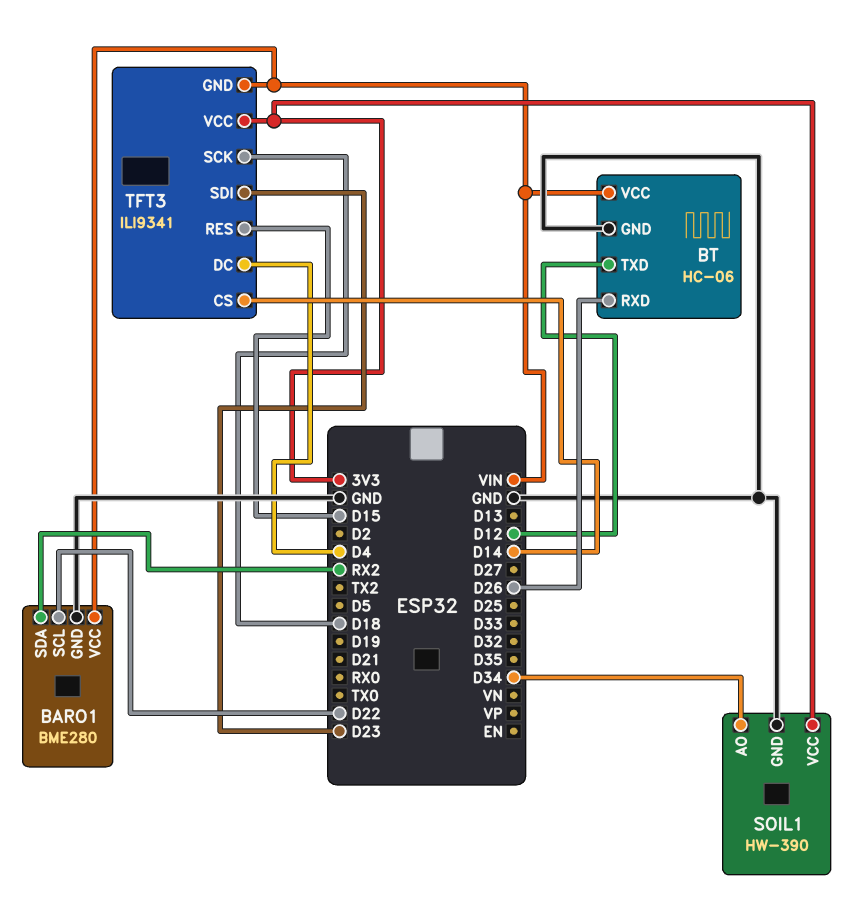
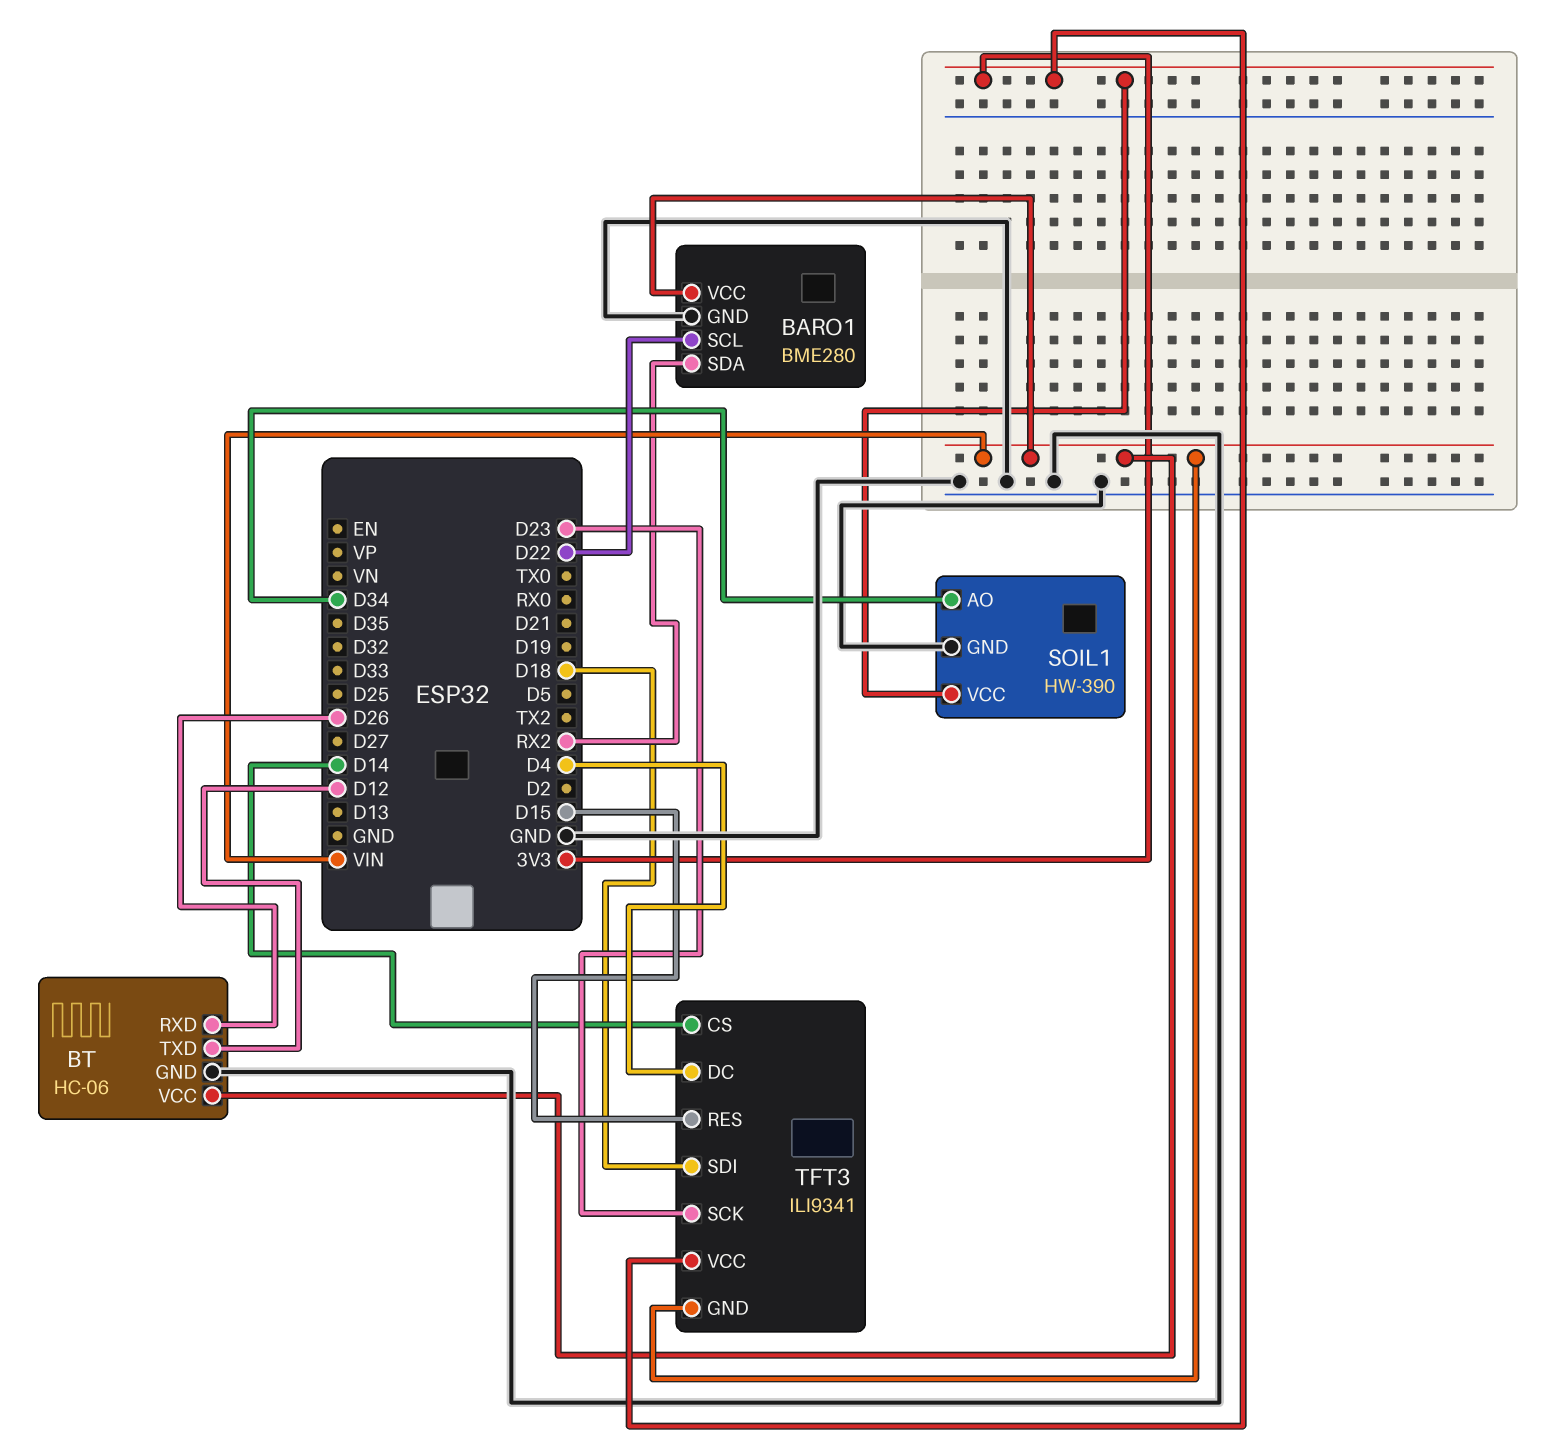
TFT3 pin SCK: D18 -> D23
TFT3 pin SDI: D23 -> D18

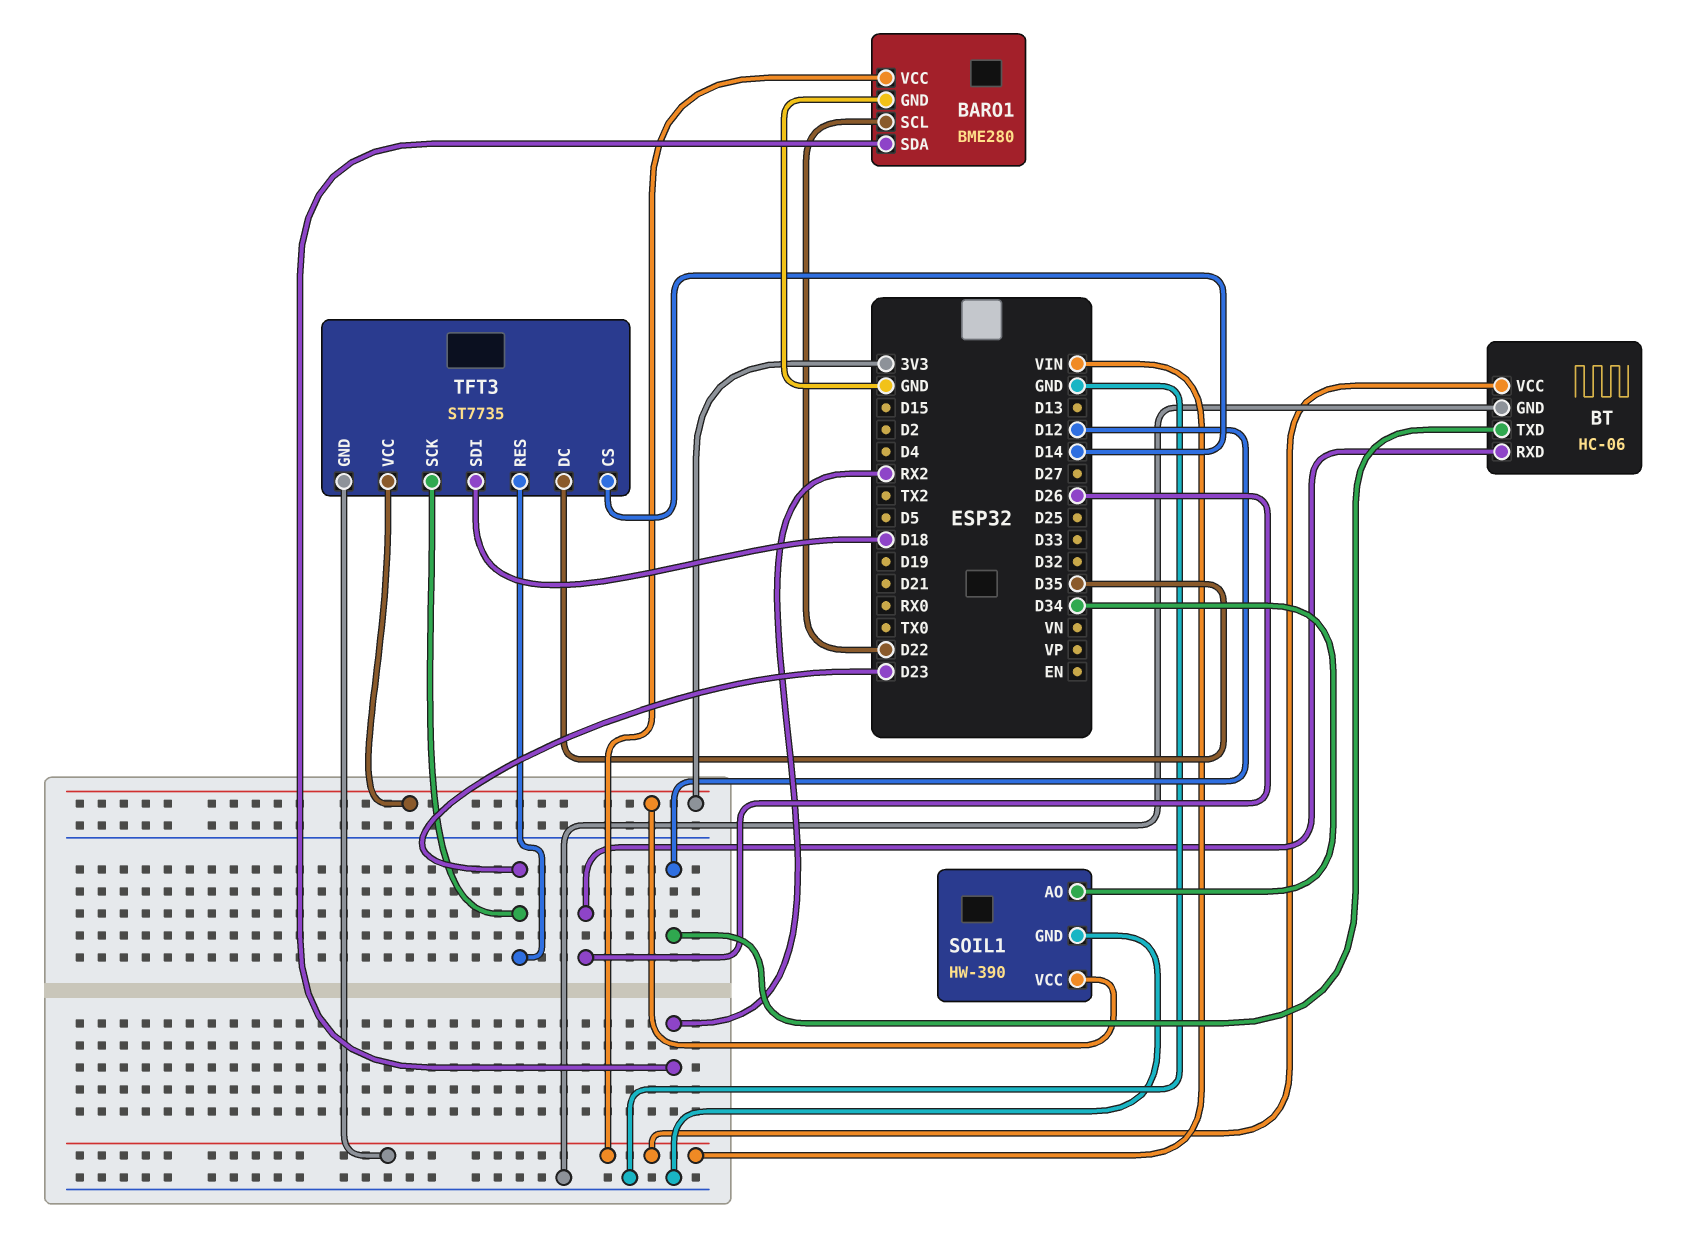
TFT3: ILI9341 -> ST7735
TFT3 pin DC: D4 -> D35
TFT3 pin RES: D15 -> D23

